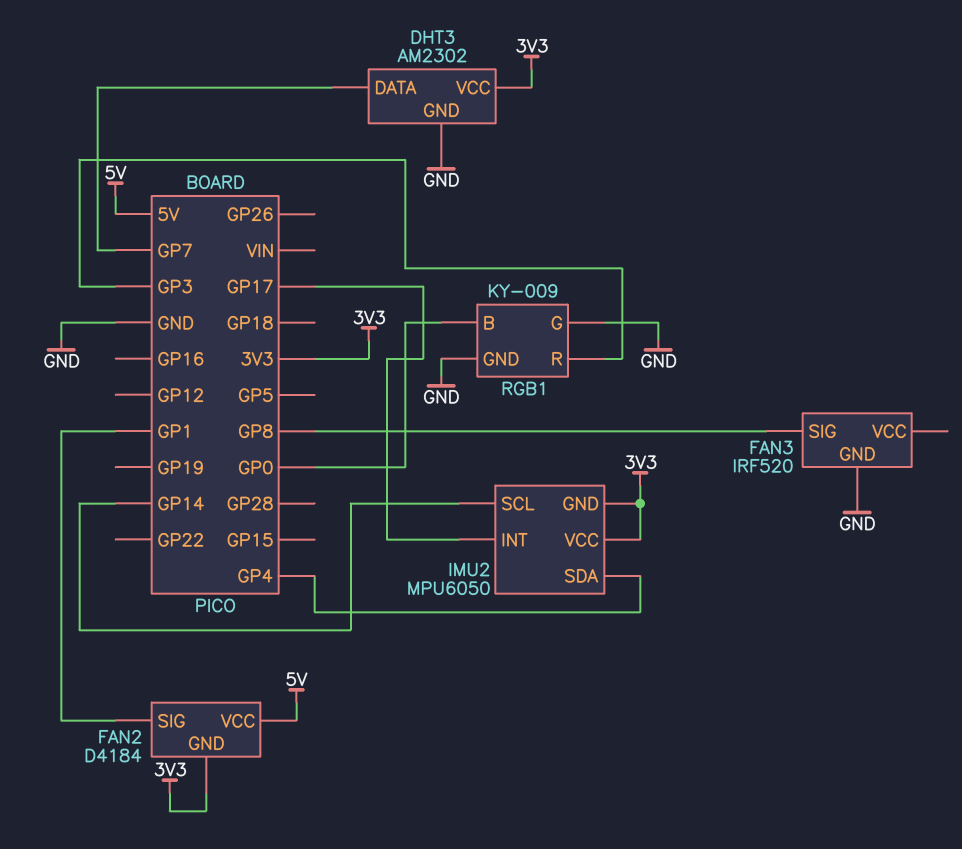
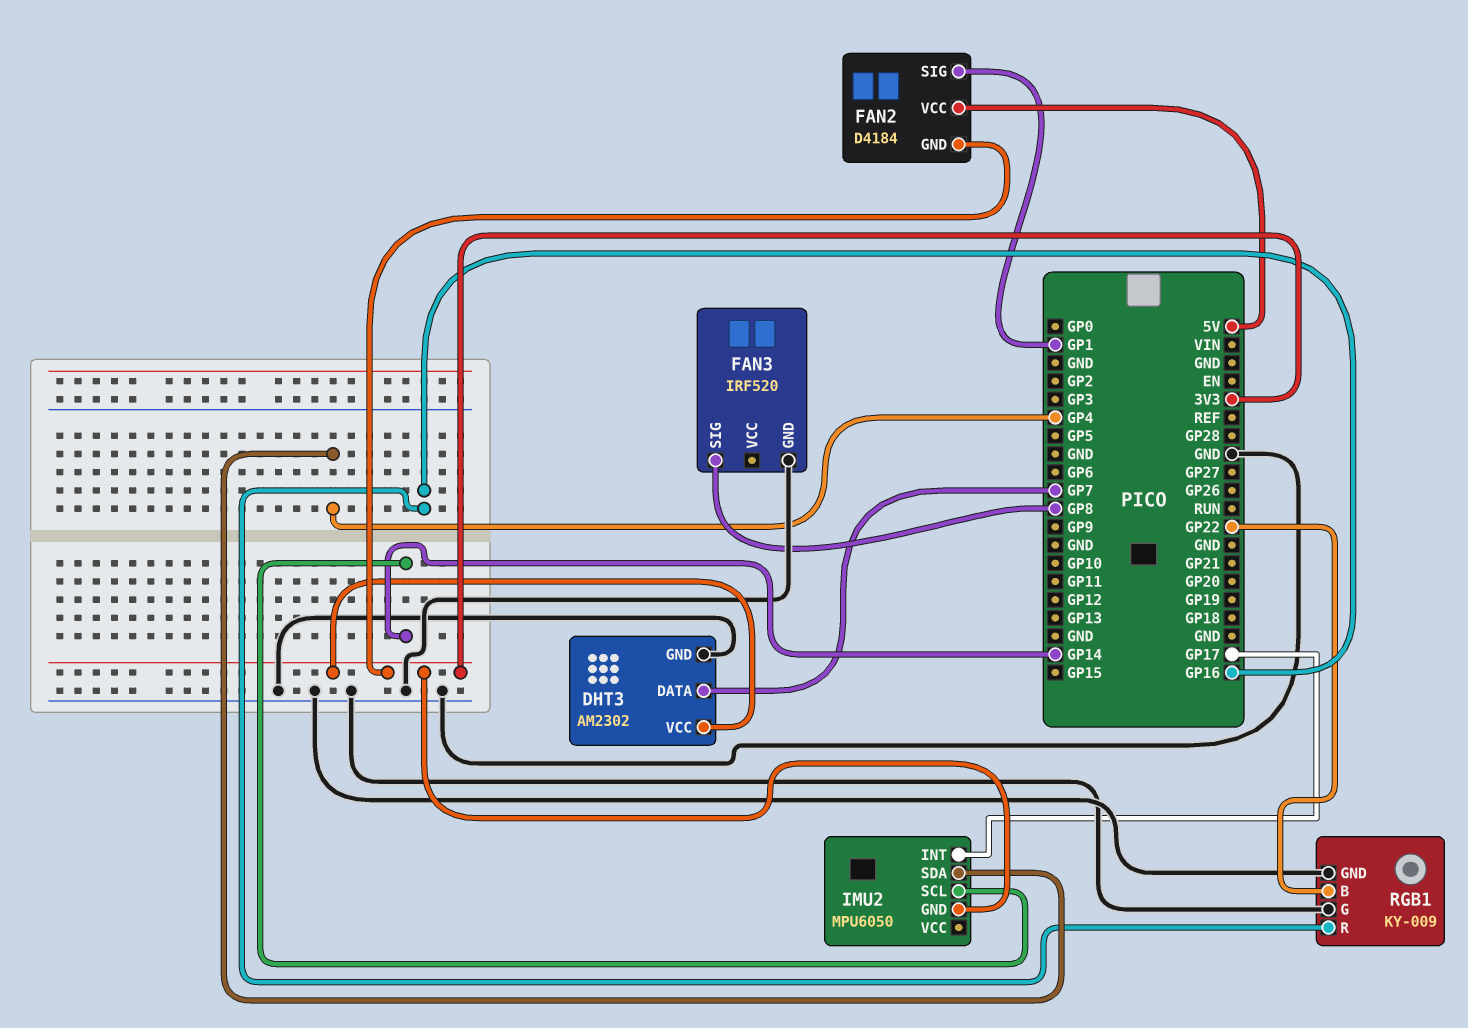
IMU2 pin VCC: 3V3 -> none
RGB1 pin B: GP0 -> GP22
RGB1 pin R: GP3 -> GP16

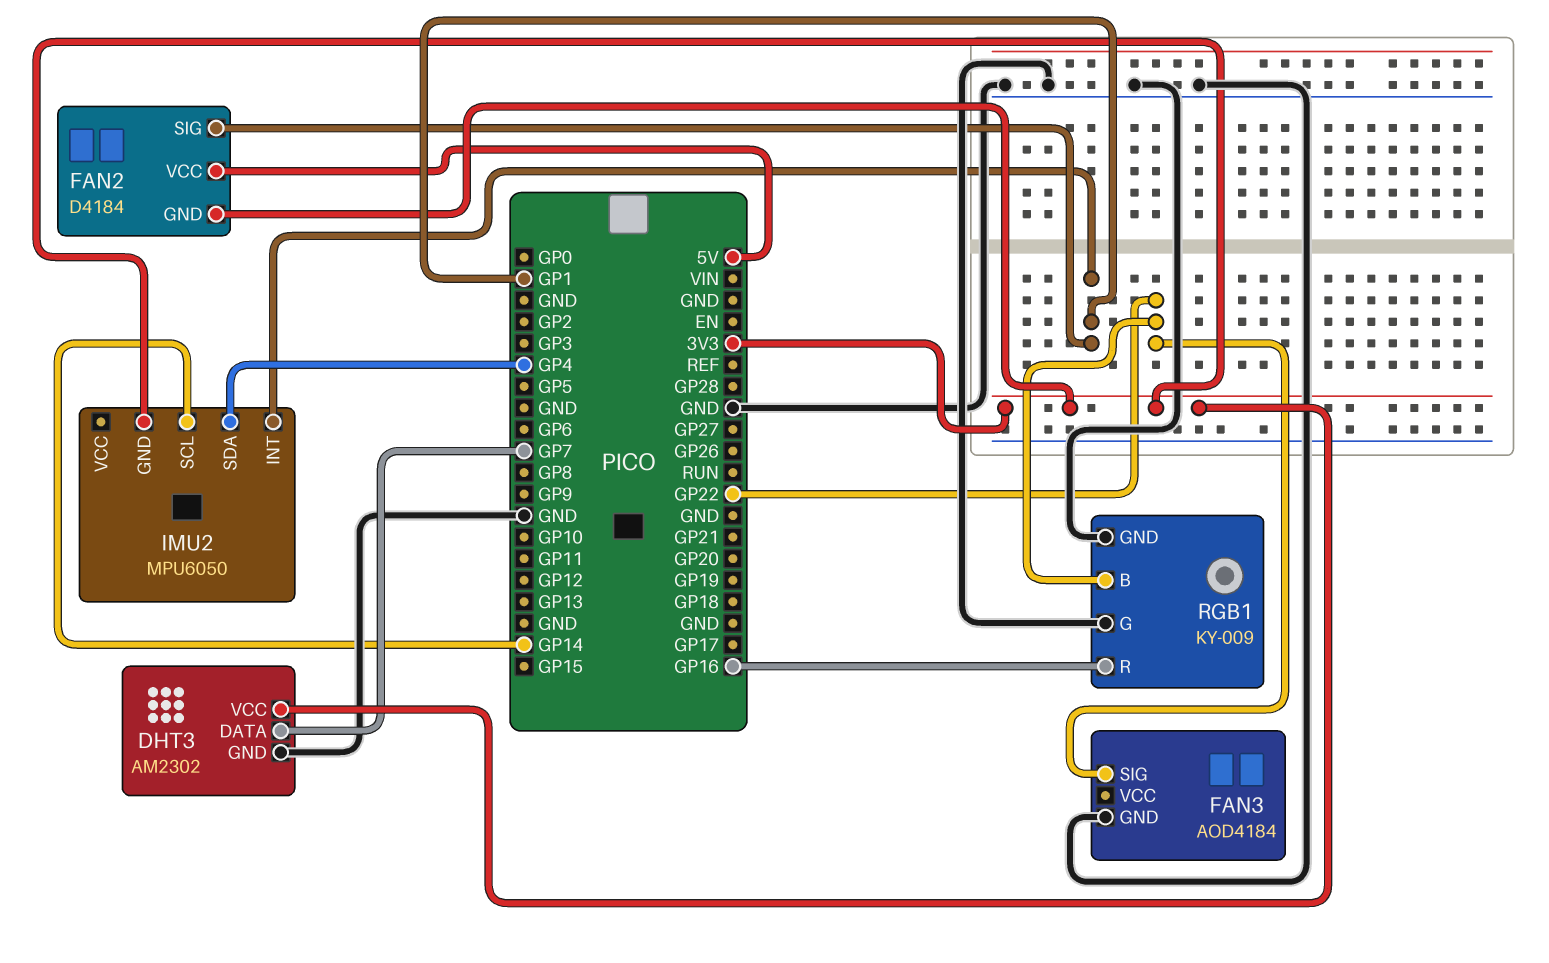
FAN3: IRF520 -> AOD4184
FAN3 pin SIG: GP8 -> GP22
IMU2 pin INT: GP17 -> GP1

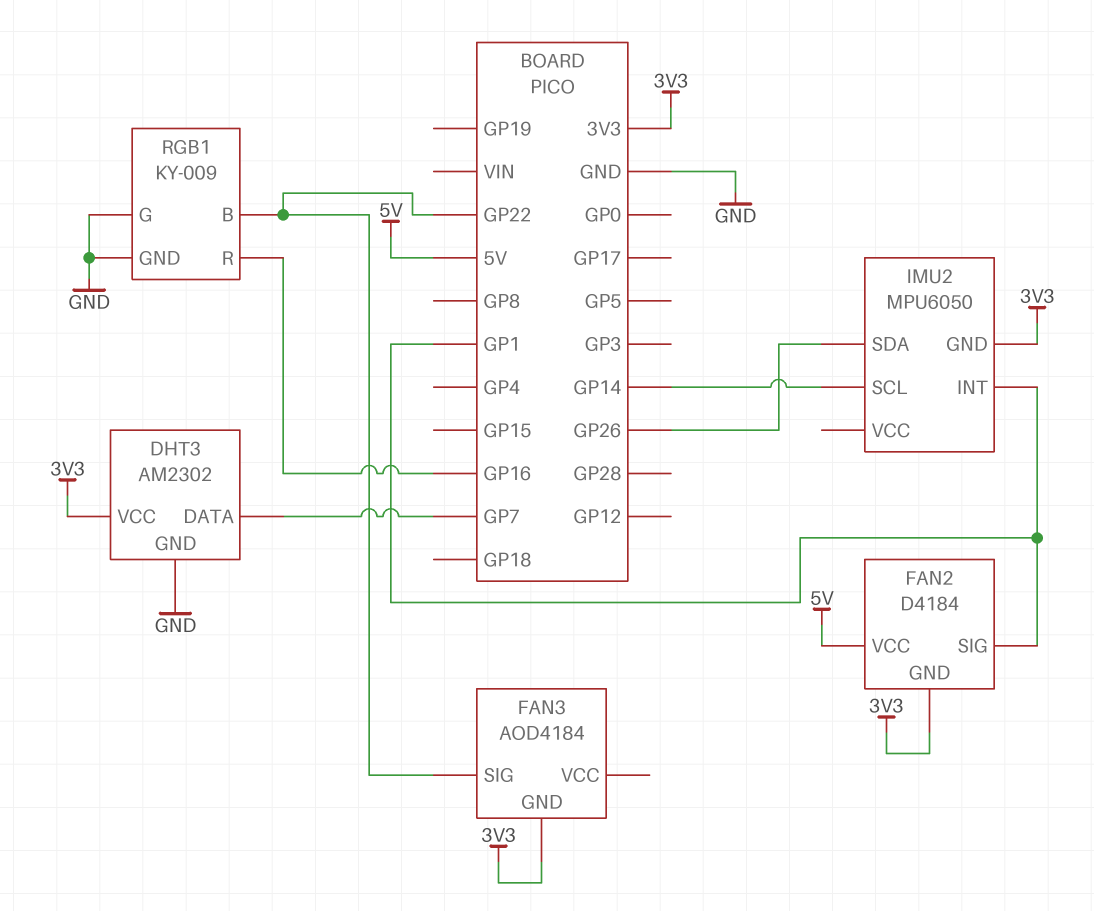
FAN3 pin GND: GND -> 3V3
IMU2 pin SDA: GP4 -> GP26

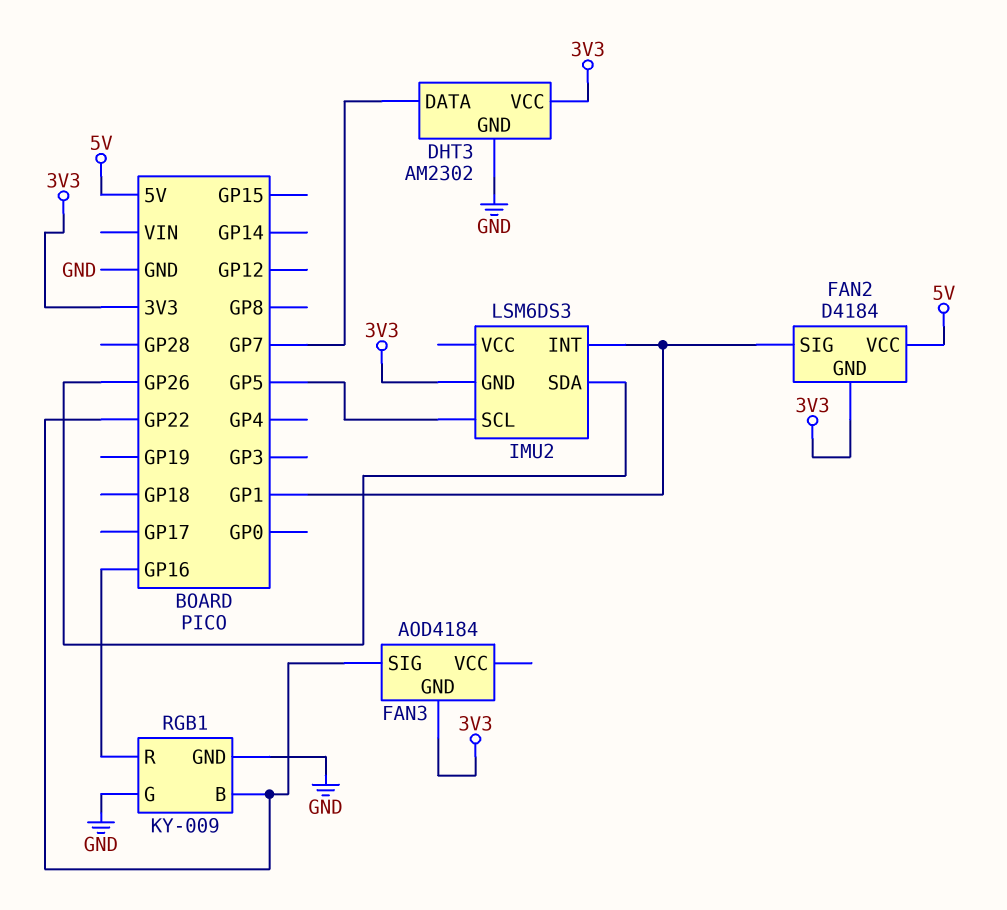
IMU2: MPU6050 -> LSM6DS3
IMU2 pin SCL: GP14 -> GP5

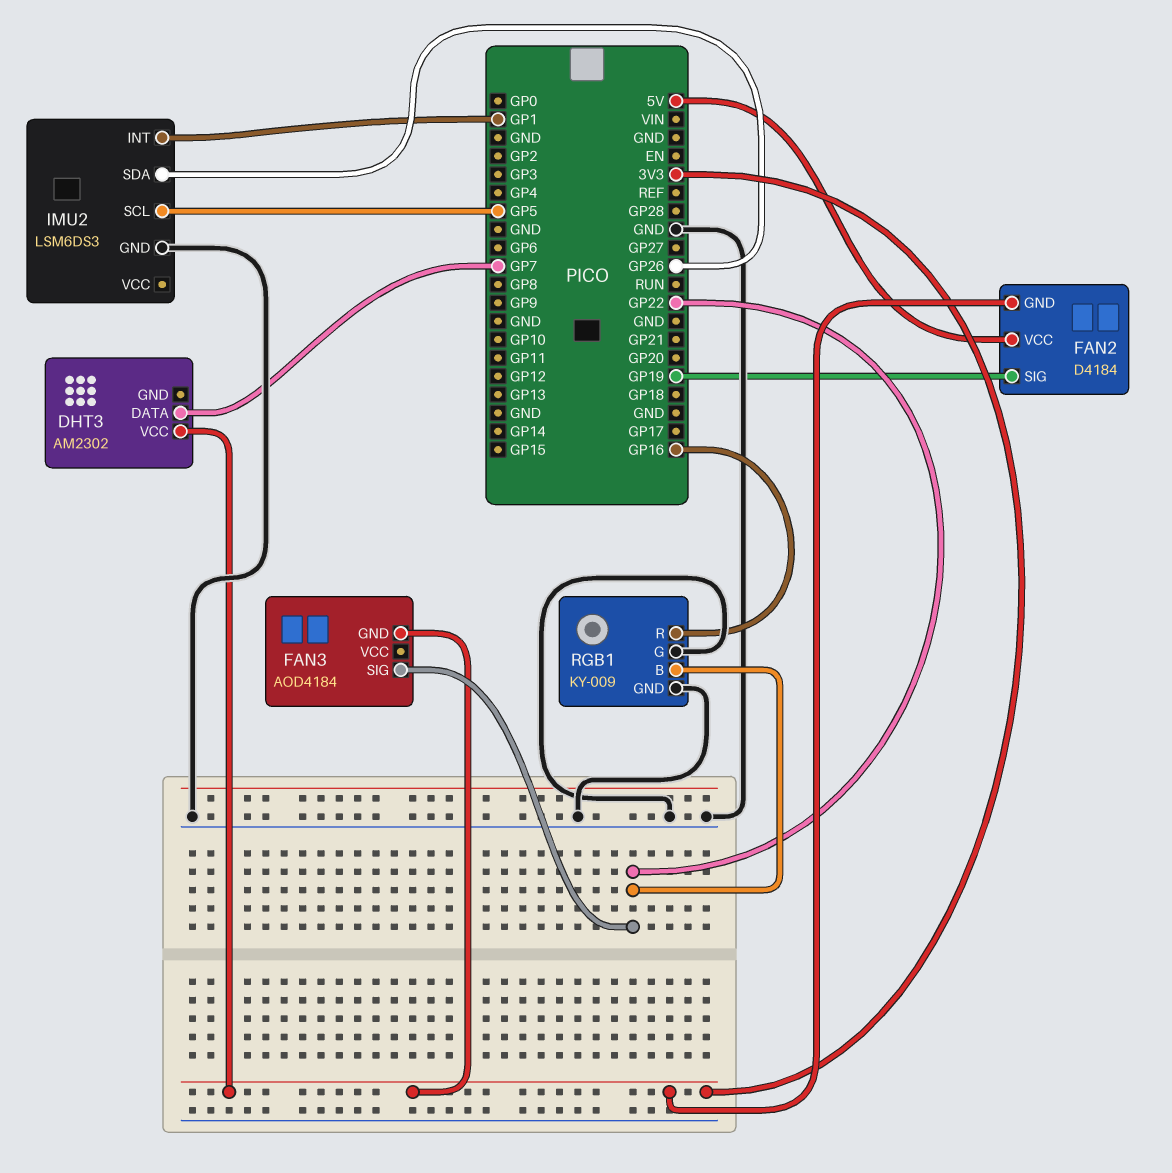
DHT3 pin GND: GND -> none
FAN2 pin SIG: GP1 -> GP19
IMU2 pin GND: 3V3 -> GND

